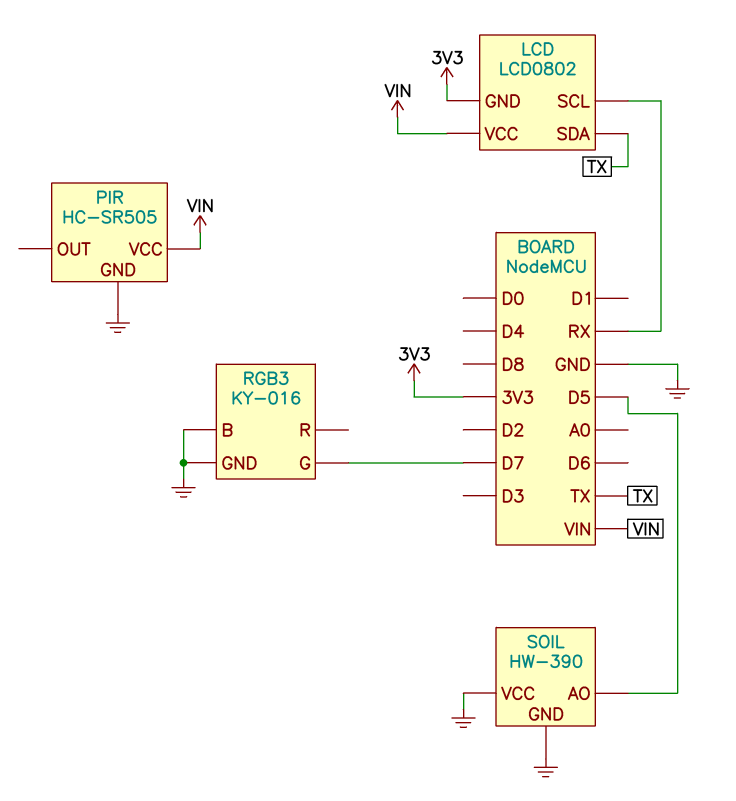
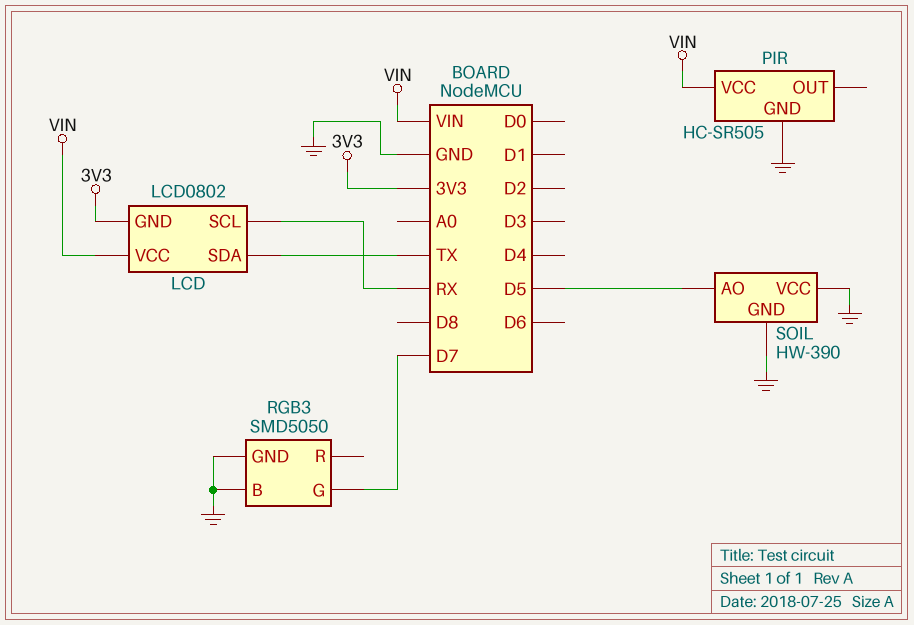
RGB3: KY-016 -> SMD5050

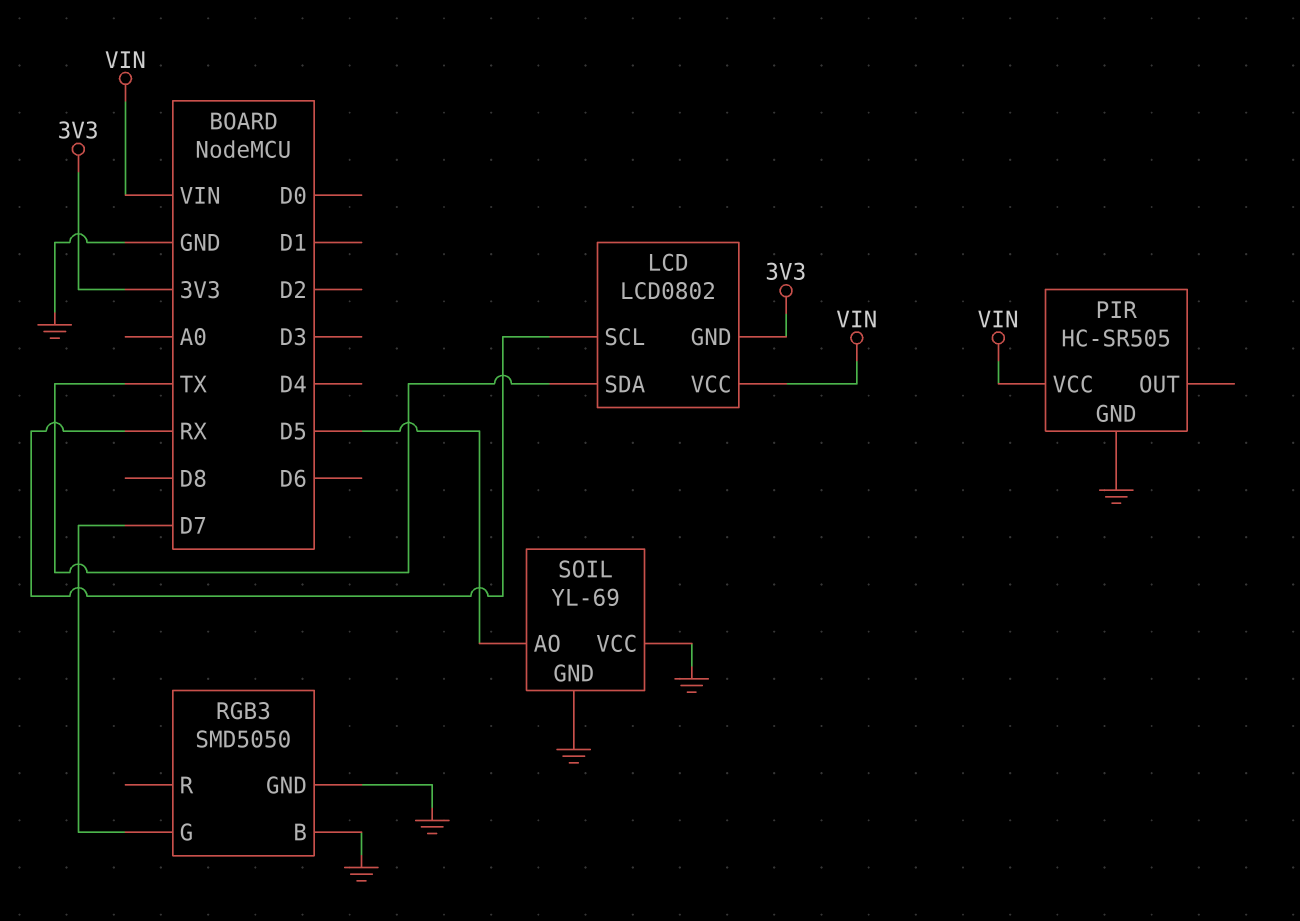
SOIL: HW-390 -> YL-69

